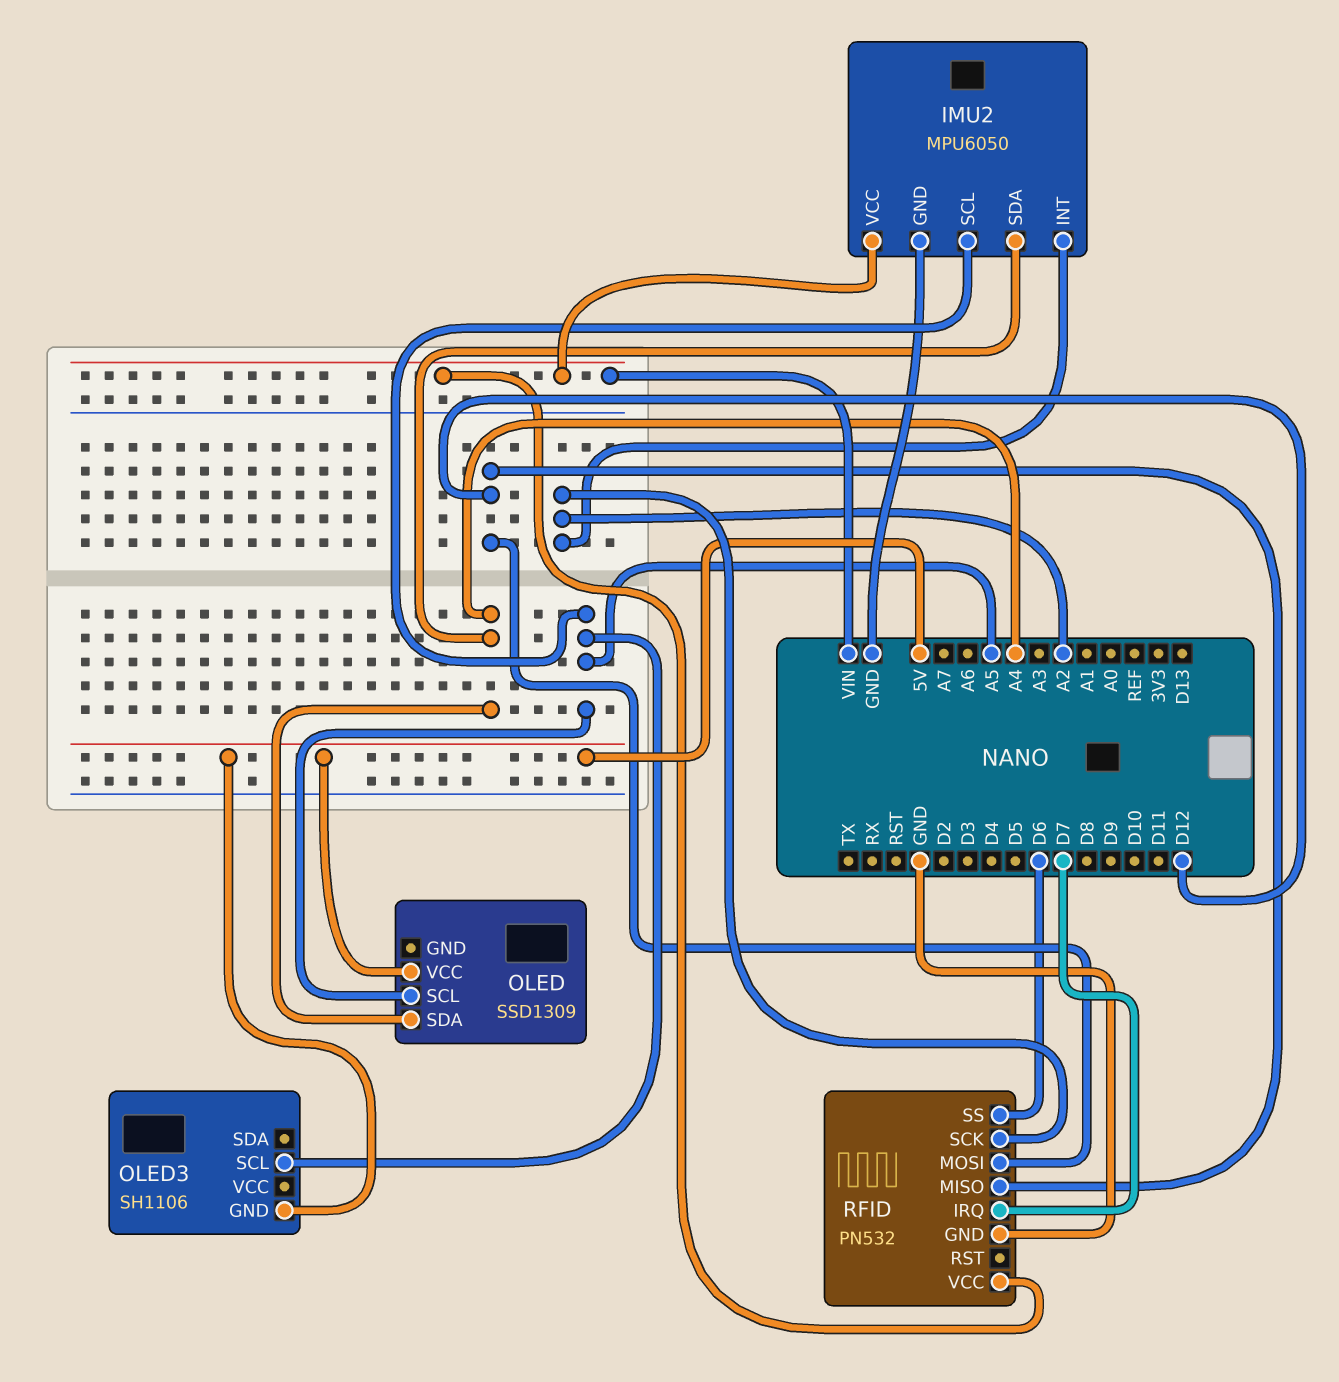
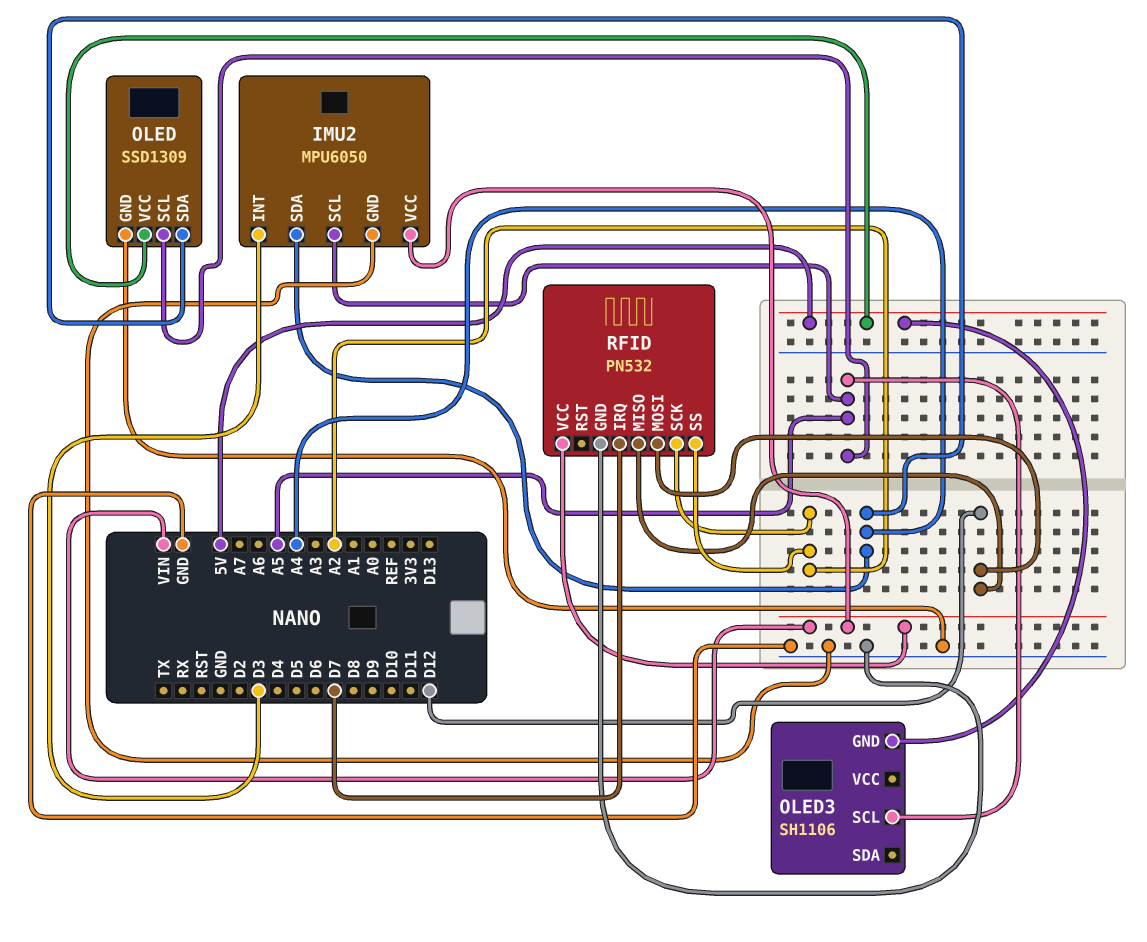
IMU2 pin INT: A2 -> D3
OLED pin GND: none -> GND
RFID pin SS: D6 -> A2

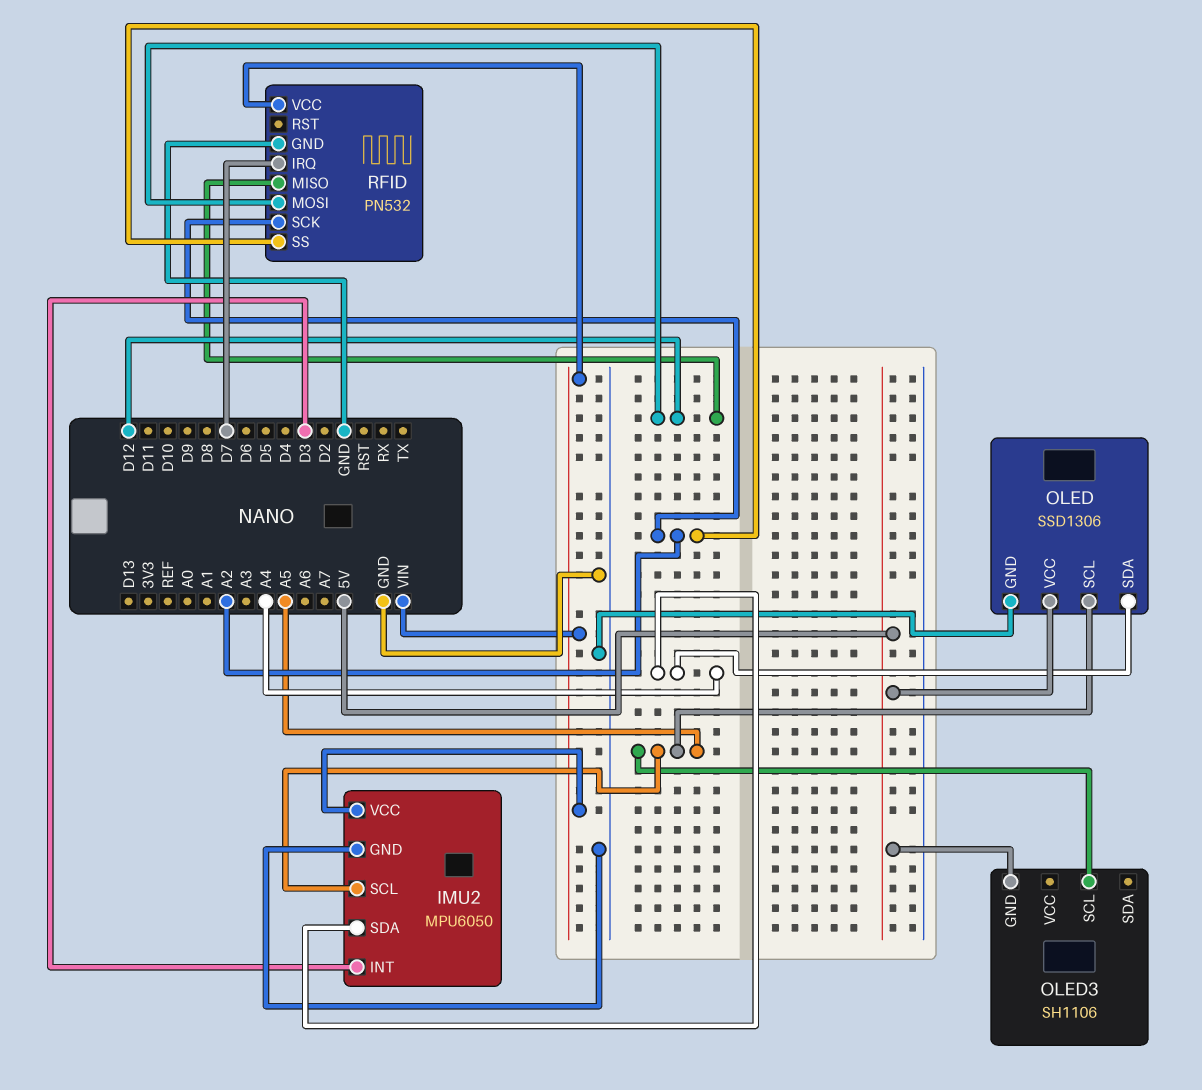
OLED: SSD1309 -> SSD1306

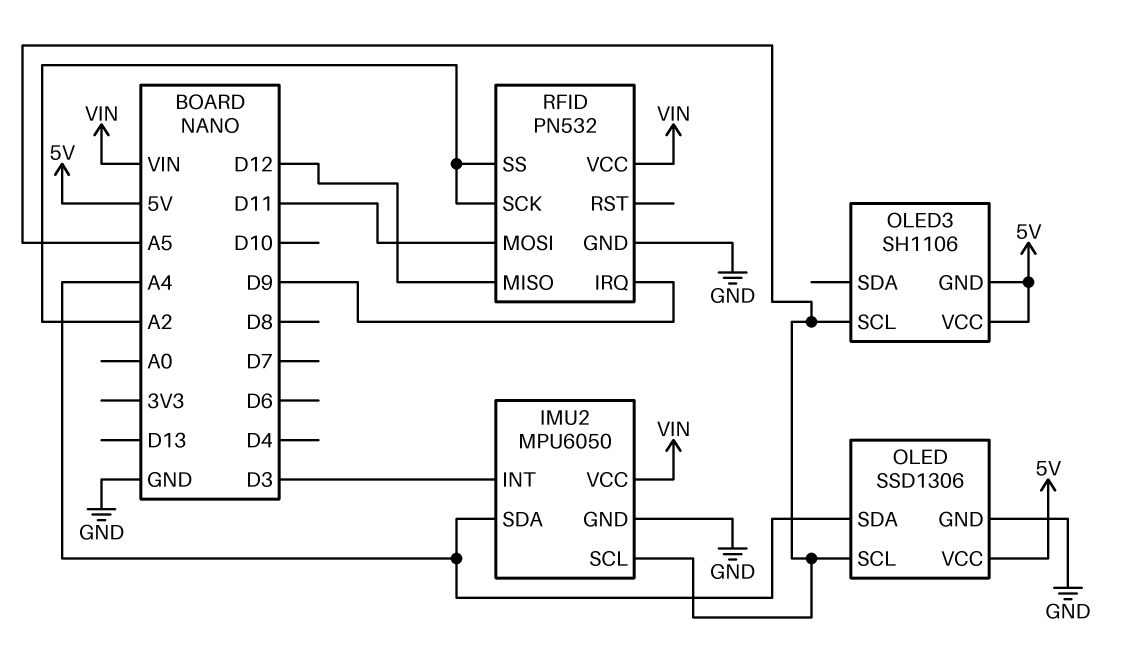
OLED3 pin VCC: none -> 5V
RFID pin IRQ: D7 -> D9
RFID pin MOSI: D12 -> D11

